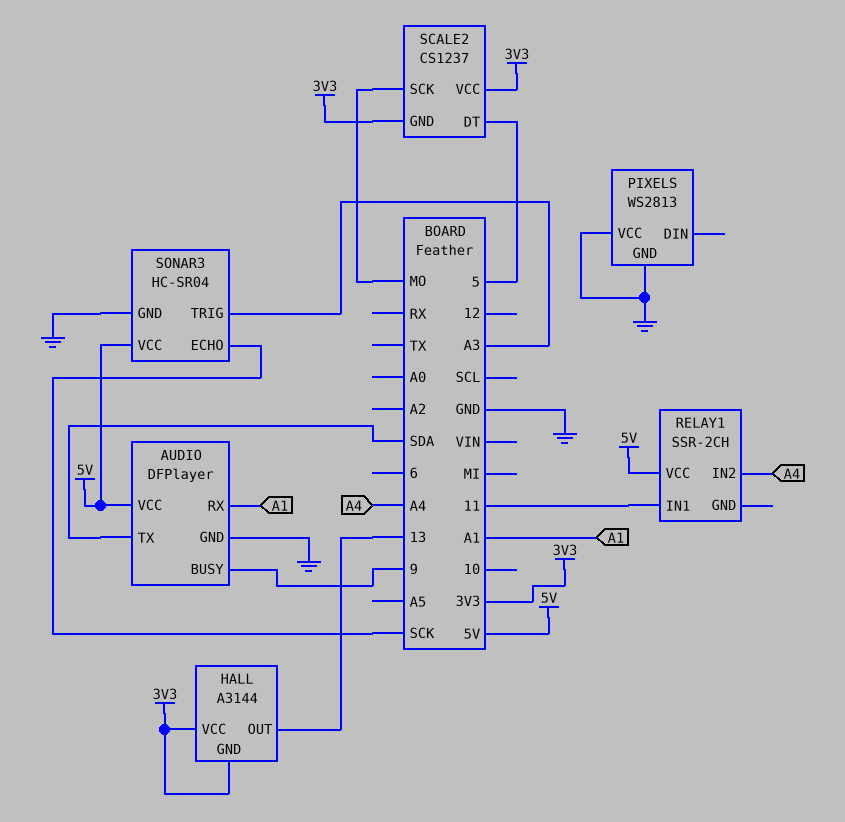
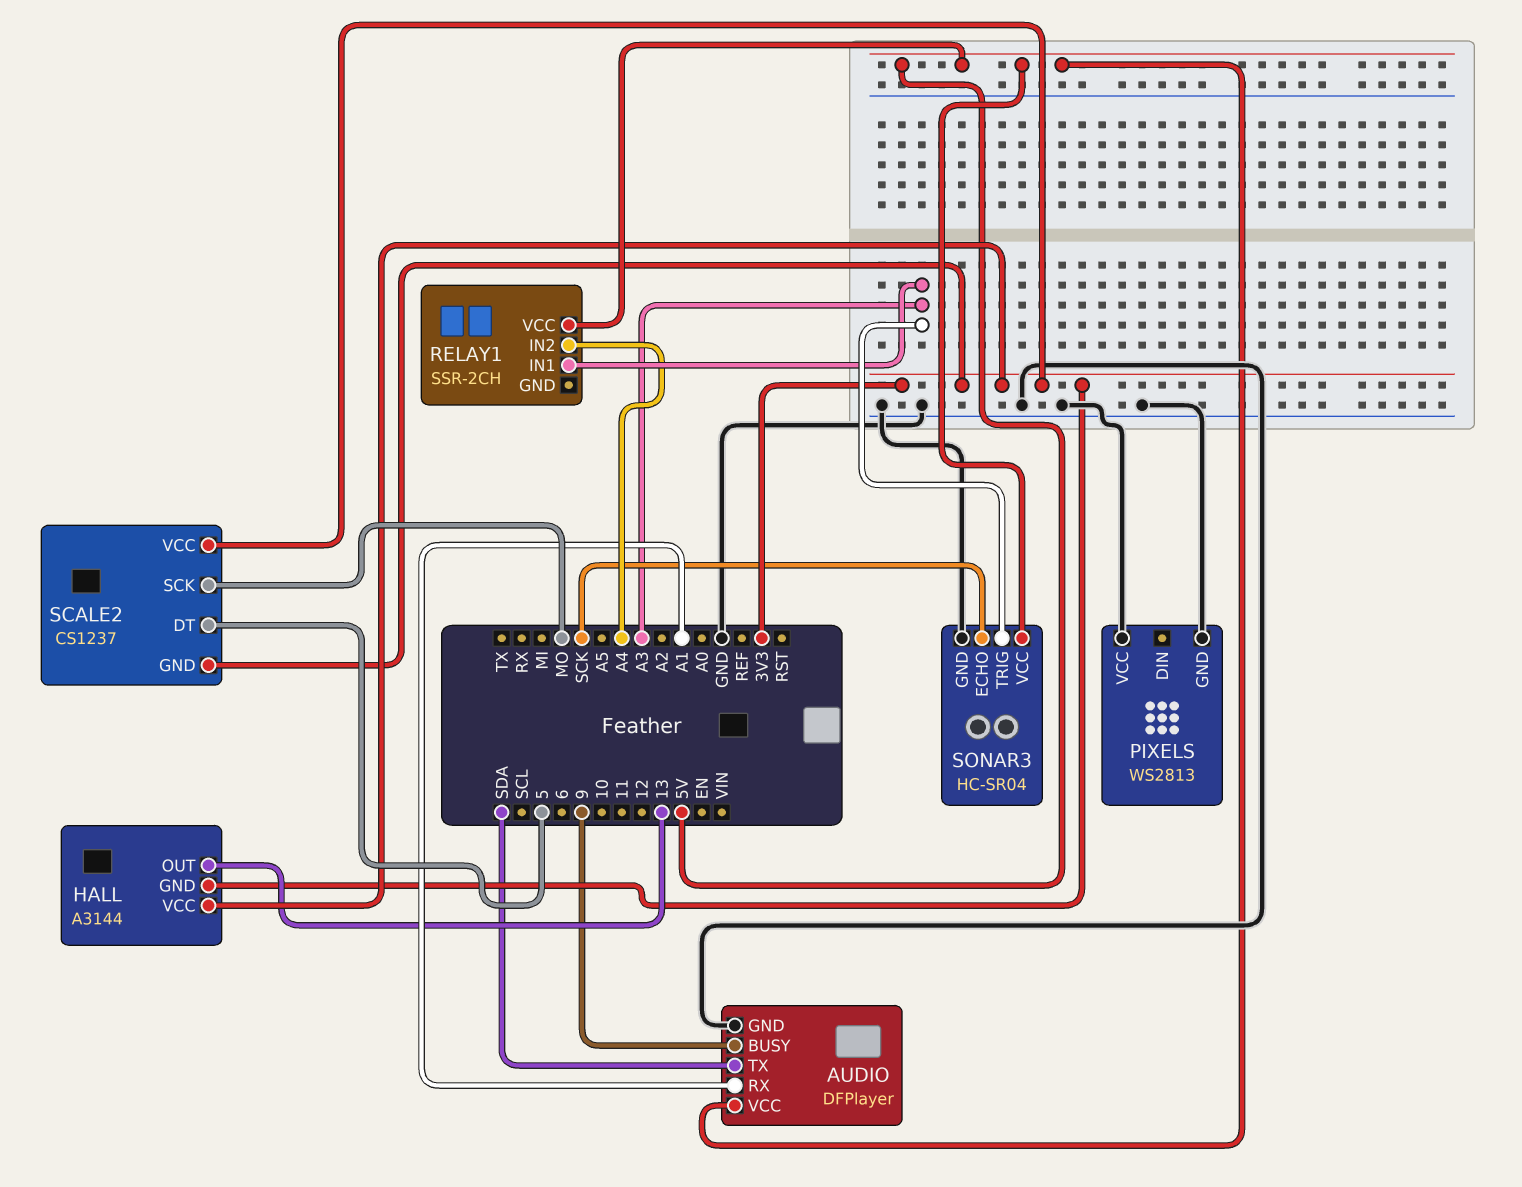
RELAY1 pin IN1: 11 -> A3

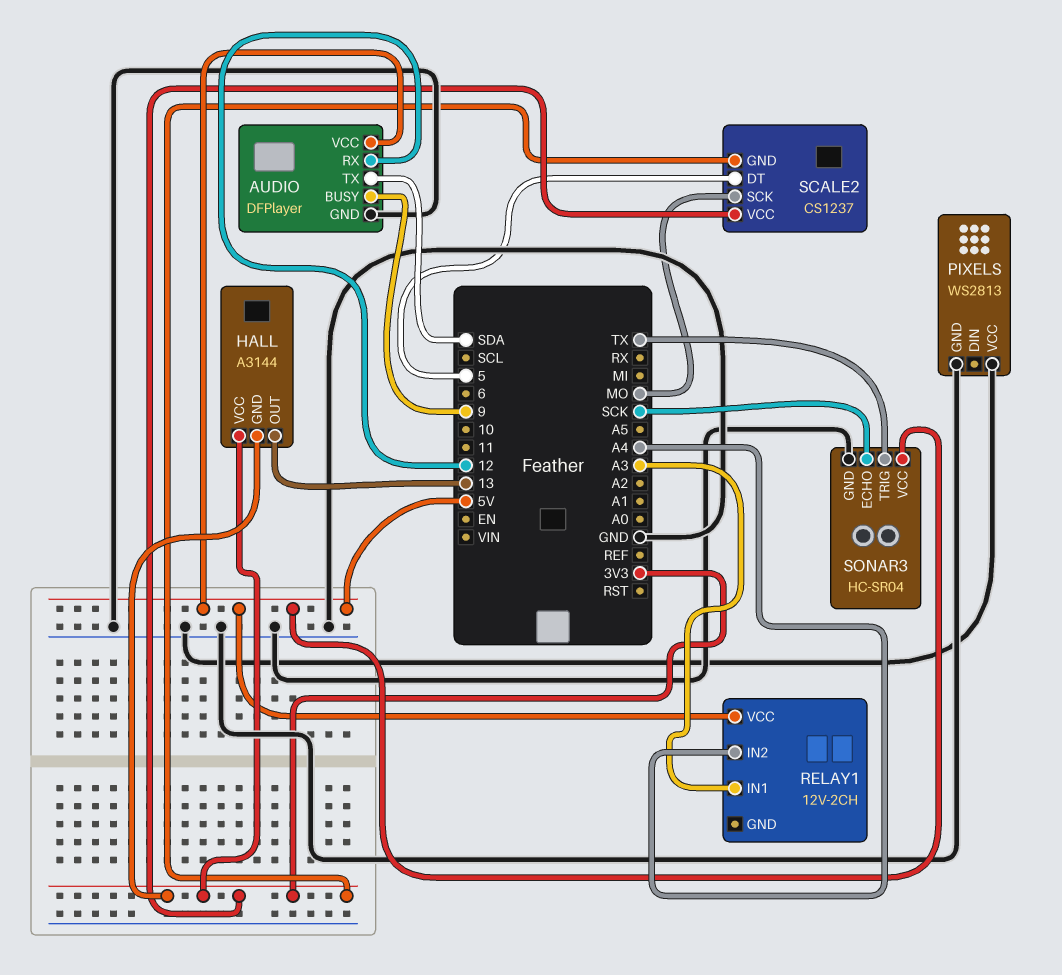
AUDIO pin RX: A1 -> 12
RELAY1: SSR-2CH -> 12V-2CH
SONAR3 pin TRIG: A3 -> TX

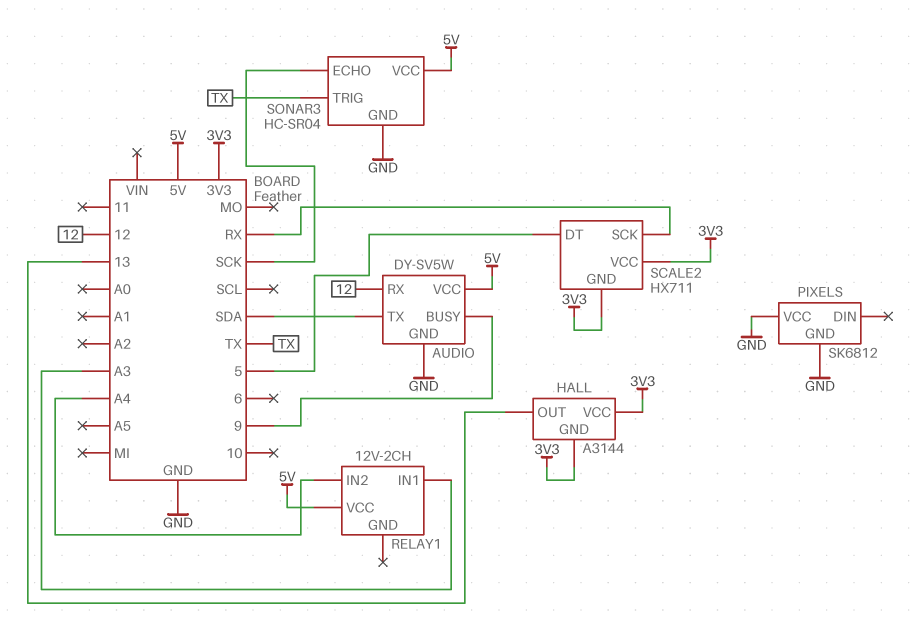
AUDIO: DFPlayer -> DY-SV5W
PIXELS: WS2813 -> SK6812
SCALE2: CS1237 -> HX711
SCALE2 pin SCK: MO -> RX

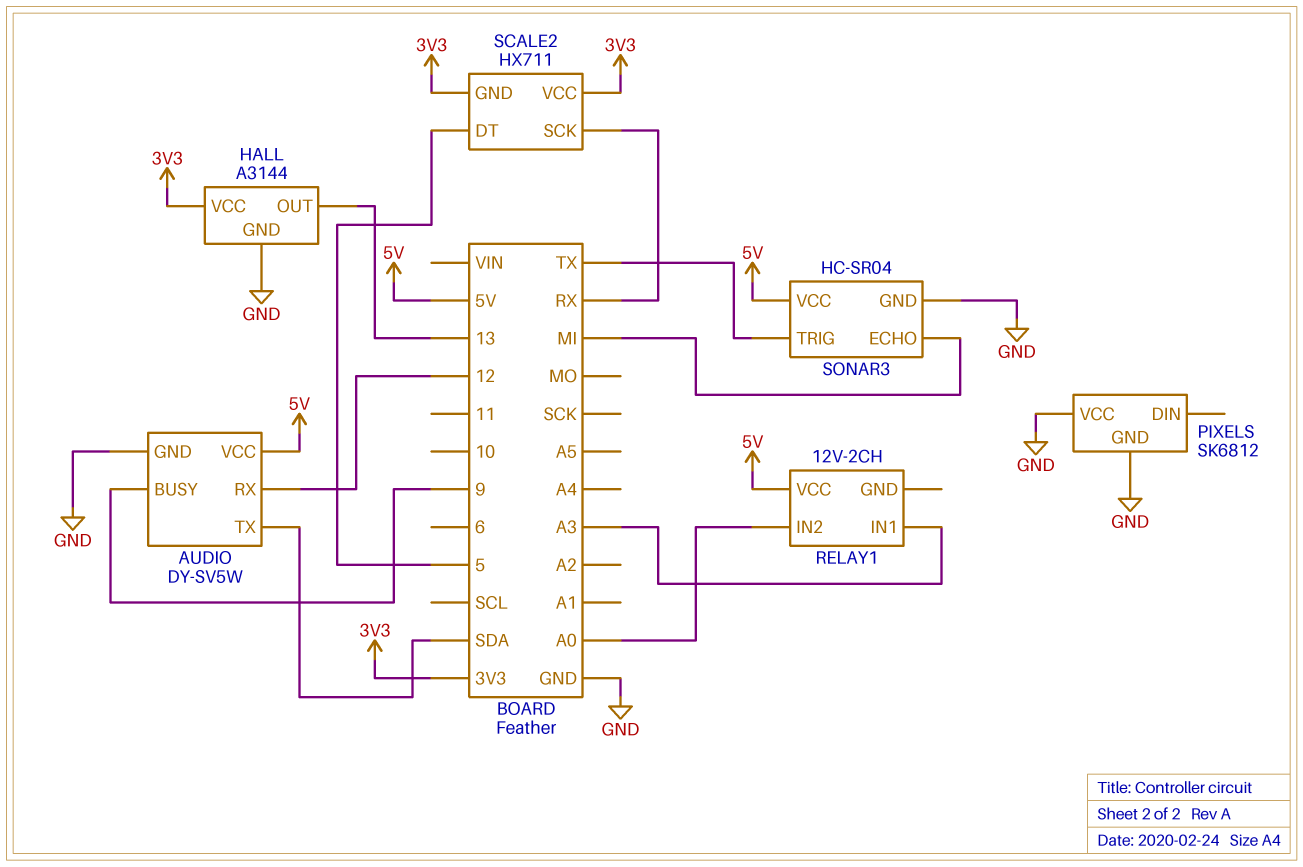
HALL pin GND: 3V3 -> GND
RELAY1 pin IN2: A4 -> A0
SONAR3 pin ECHO: SCK -> MI

